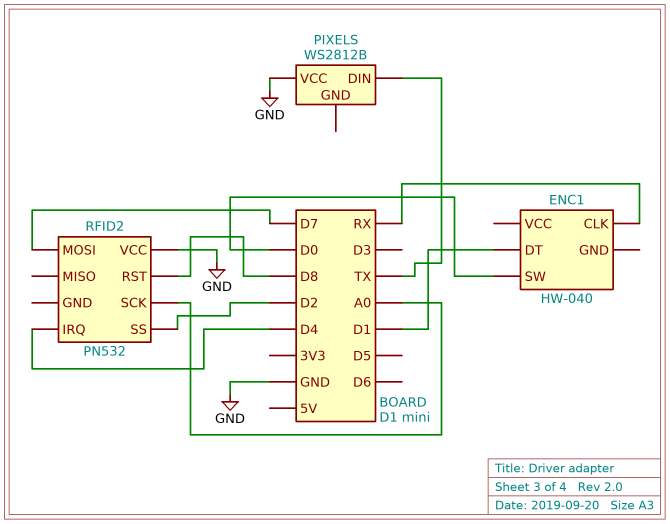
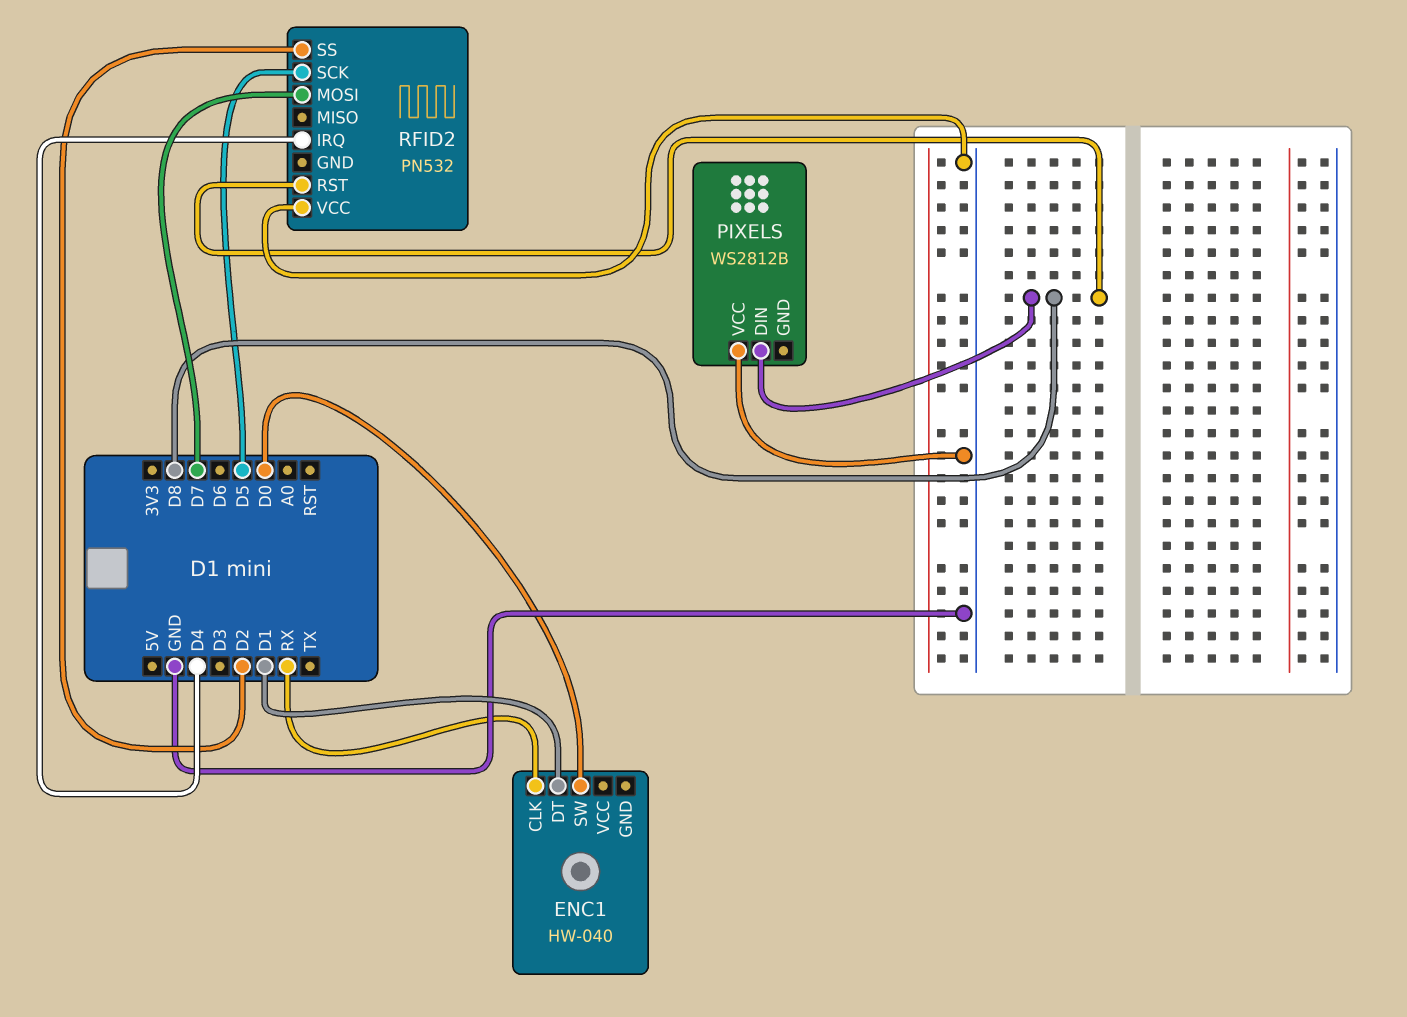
PIXELS pin DIN: TX -> D8
RFID2 pin SCK: A0 -> D5

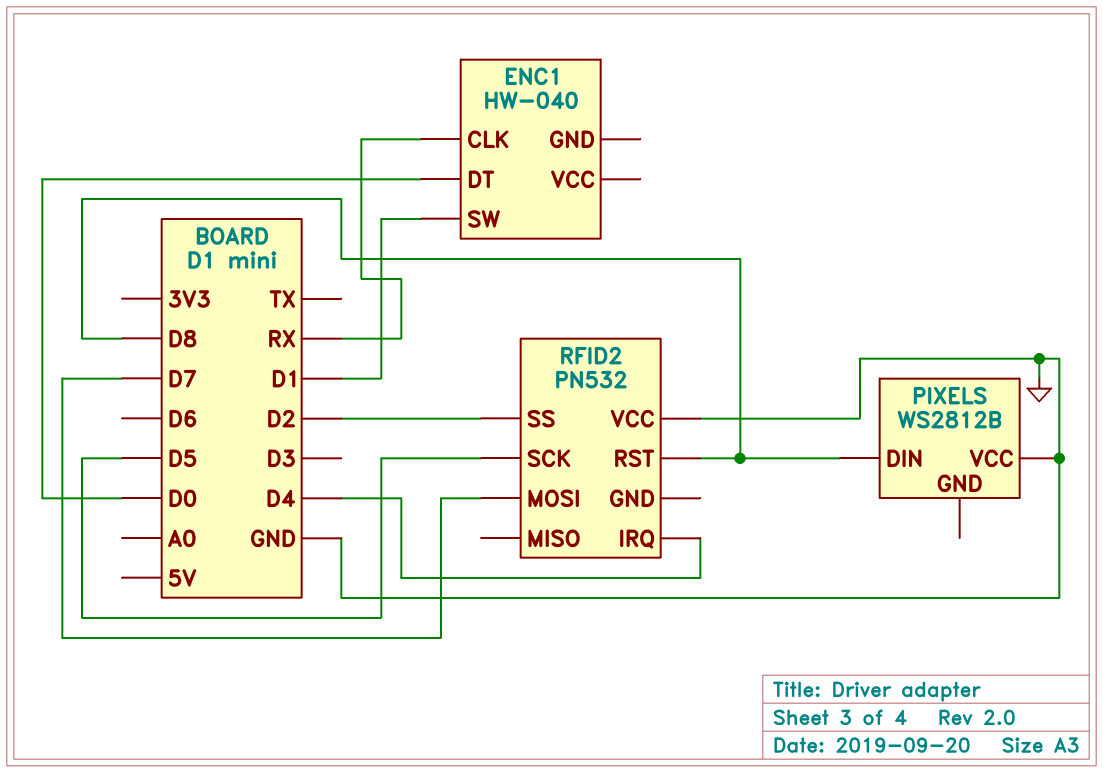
ENC1 pin DT: D1 -> D0
ENC1 pin SW: D0 -> D1

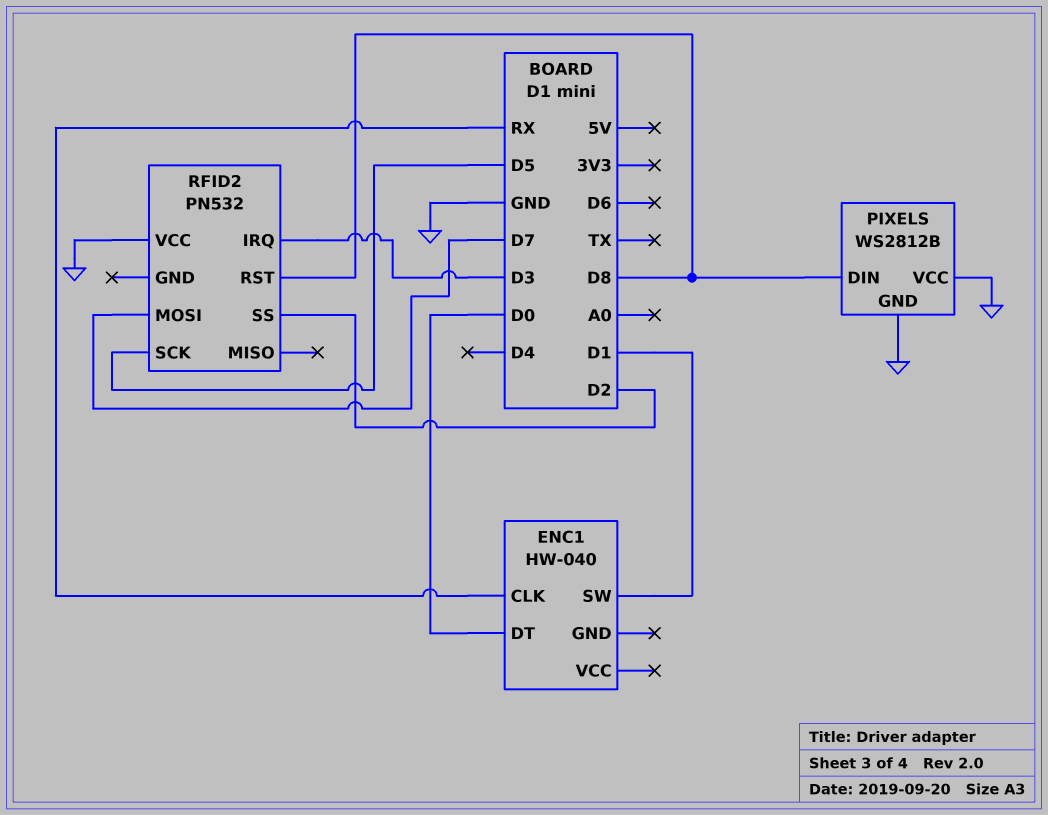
PIXELS pin GND: none -> GND
RFID2 pin IRQ: D4 -> D3

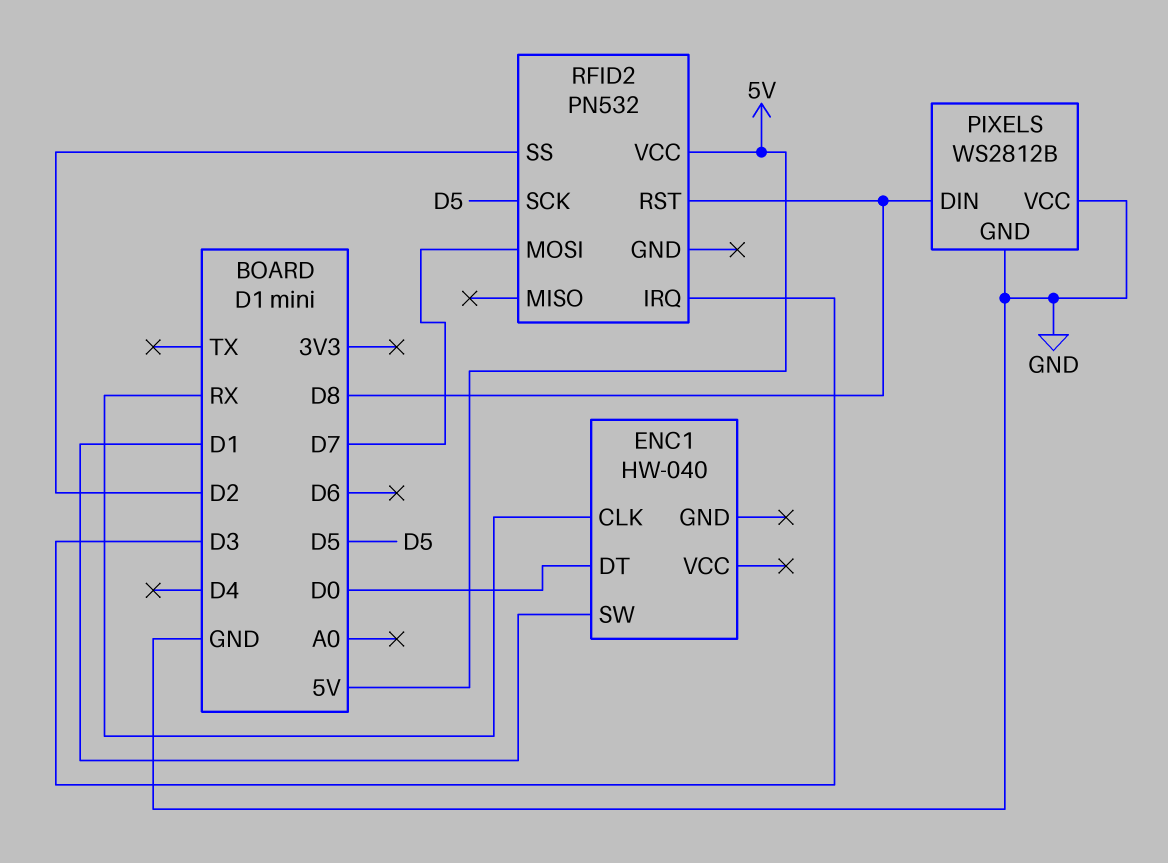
RFID2 pin VCC: GND -> 5V

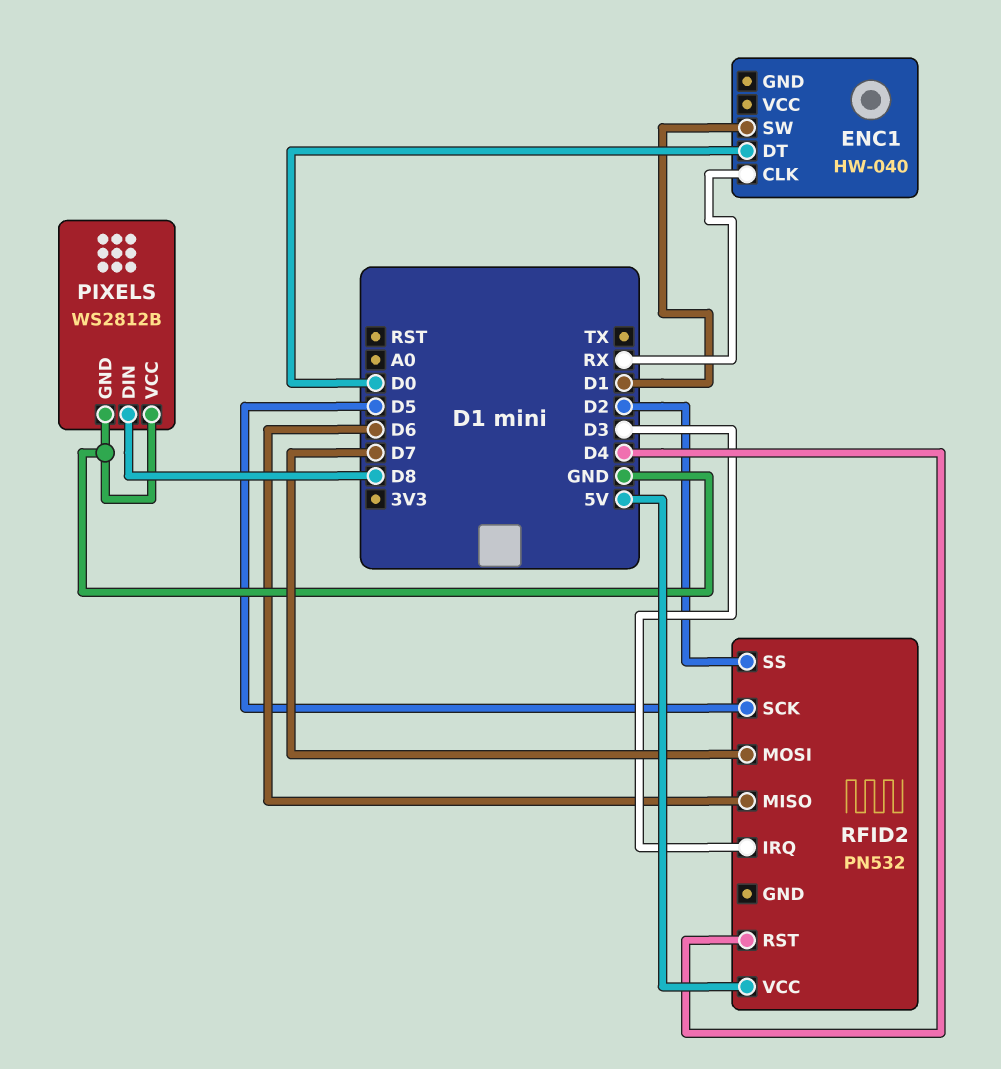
RFID2 pin MISO: none -> D6
RFID2 pin RST: D8 -> D4

